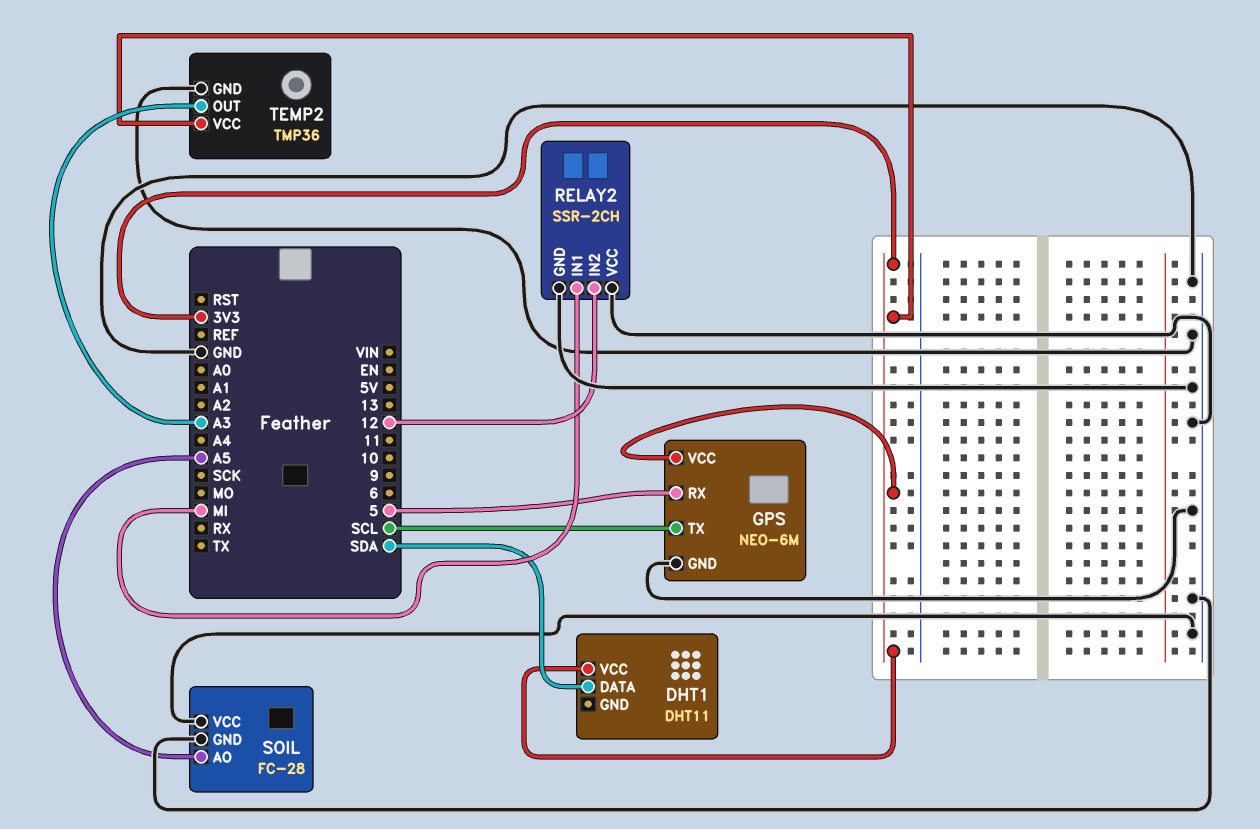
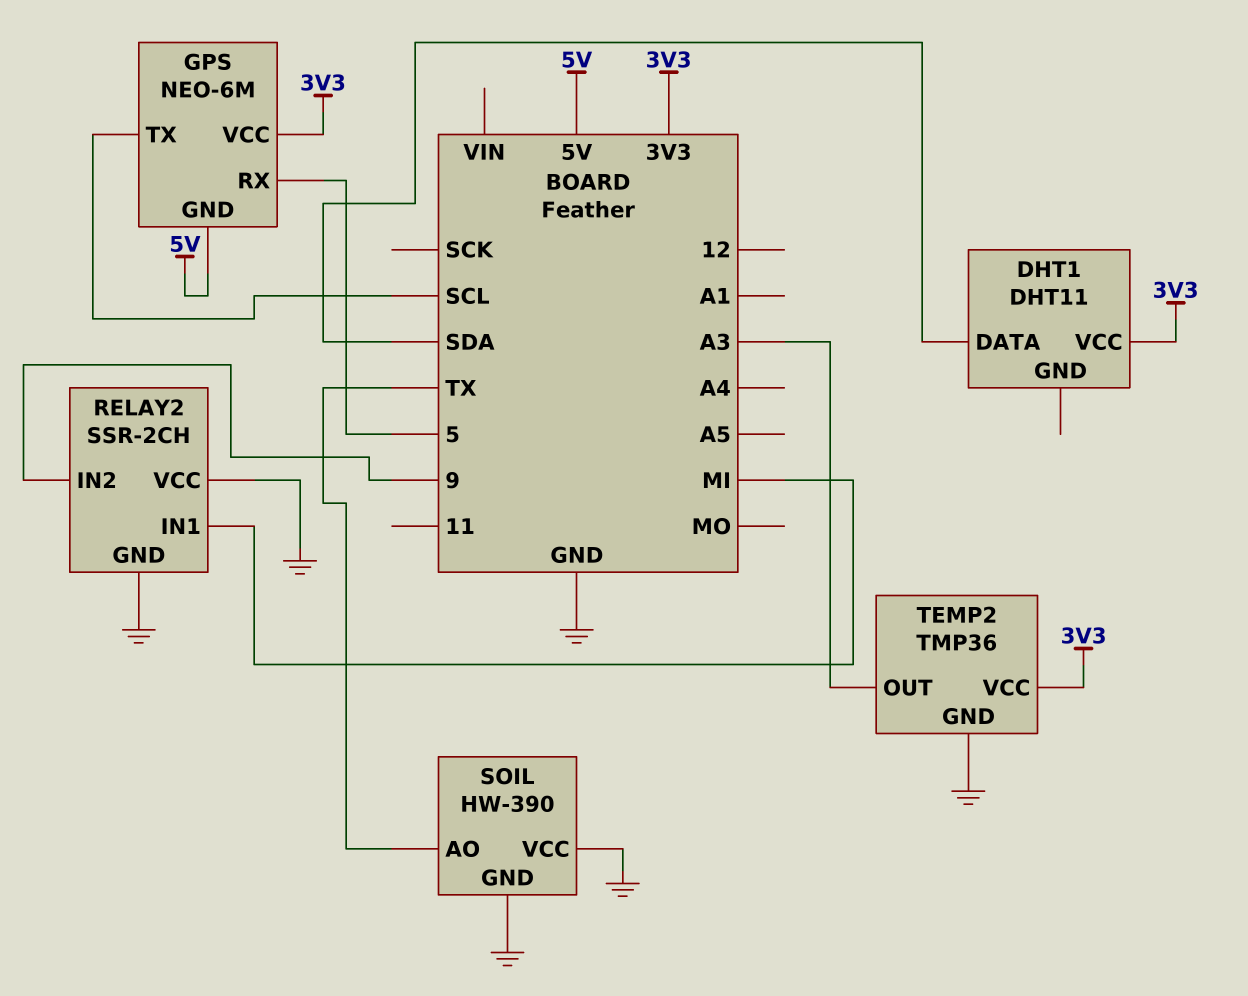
GPS pin GND: GND -> 5V
RELAY2 pin IN2: 12 -> 9
SOIL: FC-28 -> HW-390
SOIL pin AO: A5 -> TX

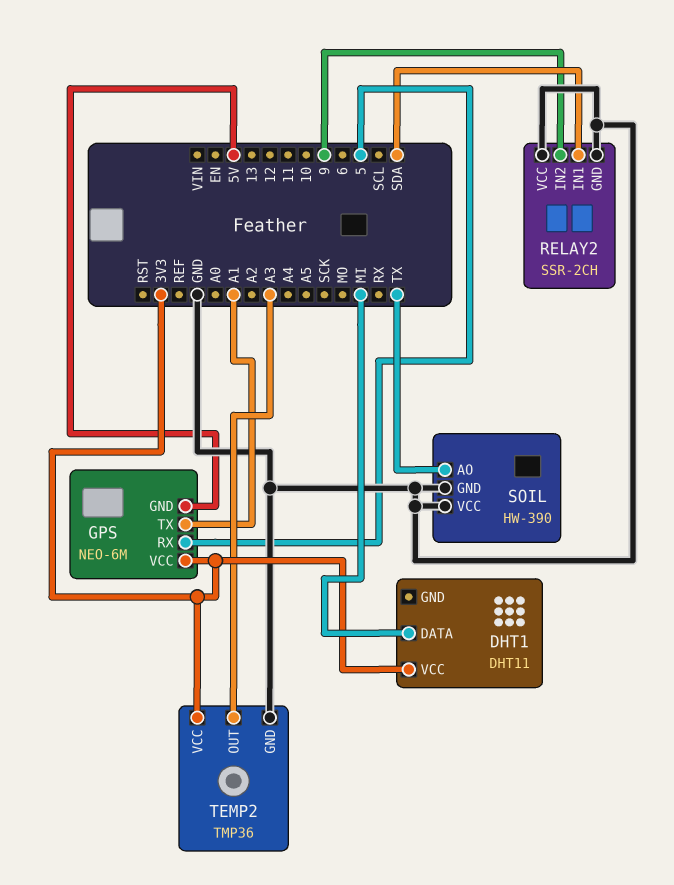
DHT1 pin DATA: SDA -> MI
GPS pin TX: SCL -> A1
RELAY2 pin IN1: MI -> SDA

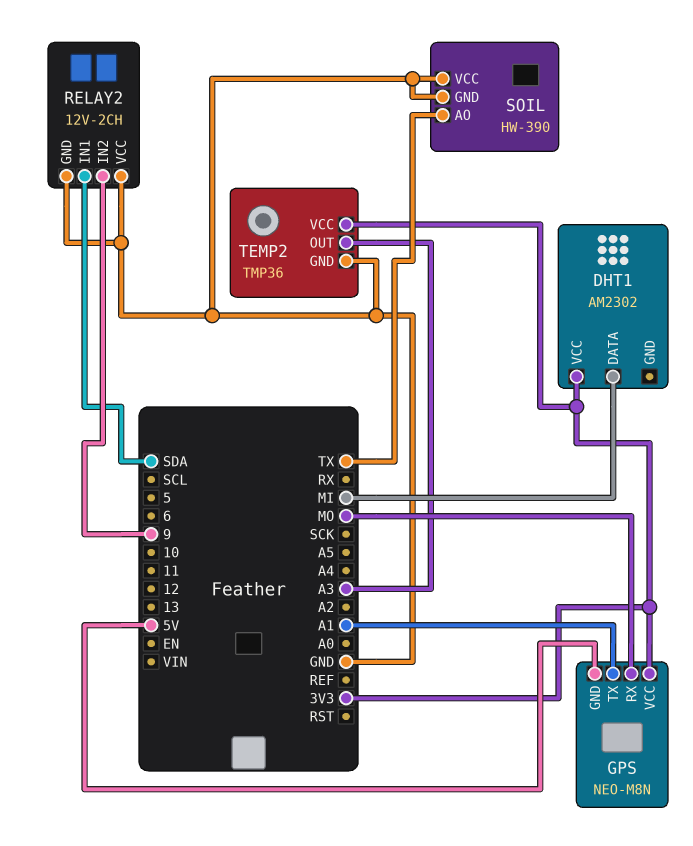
DHT1: DHT11 -> AM2302
GPS: NEO-6M -> NEO-M8N
GPS pin RX: 5 -> MO
RELAY2: SSR-2CH -> 12V-2CH

